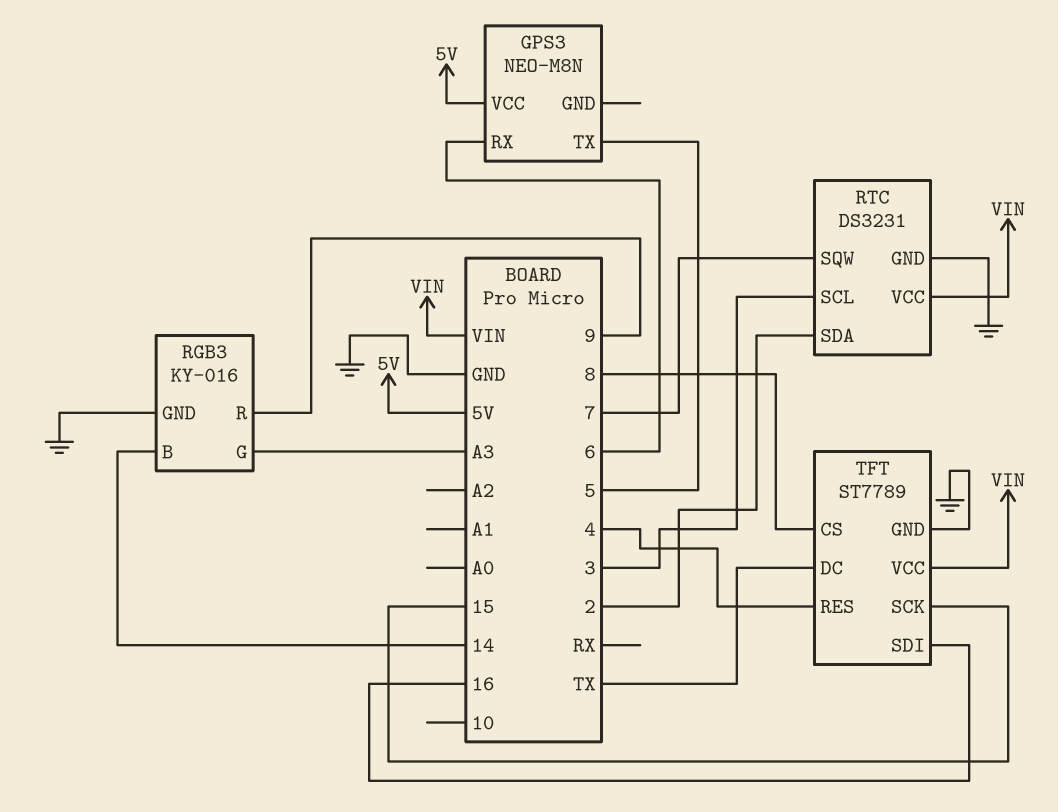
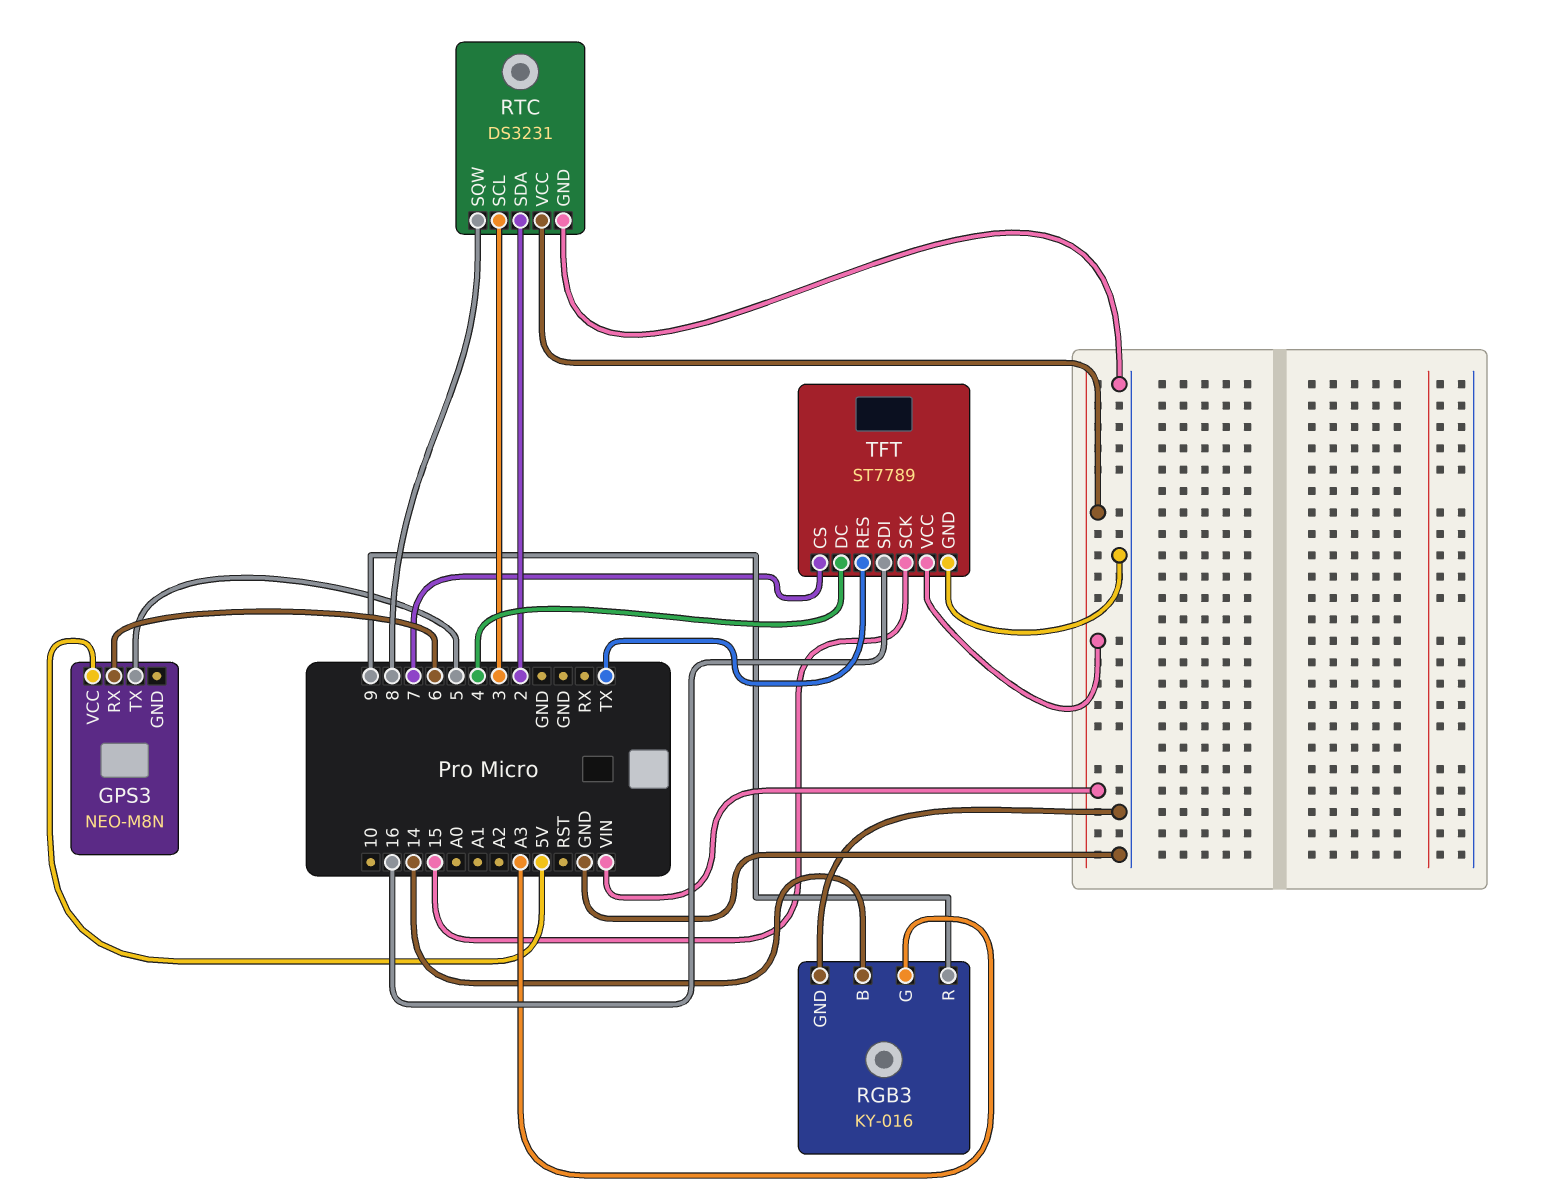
RTC pin SQW: 7 -> 8
TFT pin CS: 8 -> 7
TFT pin DC: TX -> 4
TFT pin RES: 4 -> TX

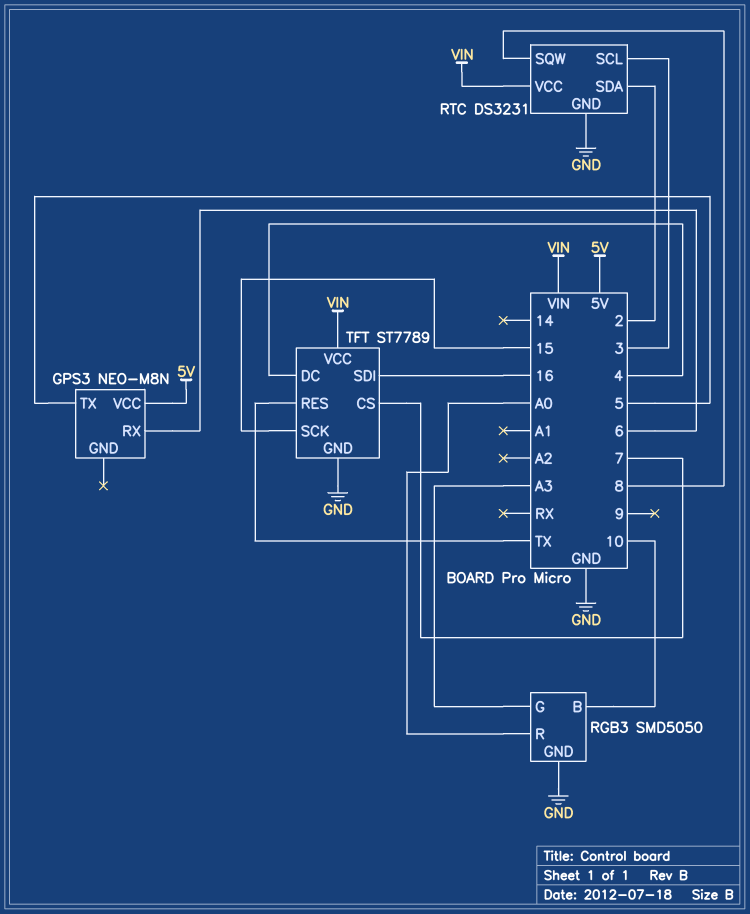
RGB3: KY-016 -> SMD5050
RGB3 pin B: 14 -> 10
RGB3 pin R: 9 -> A0

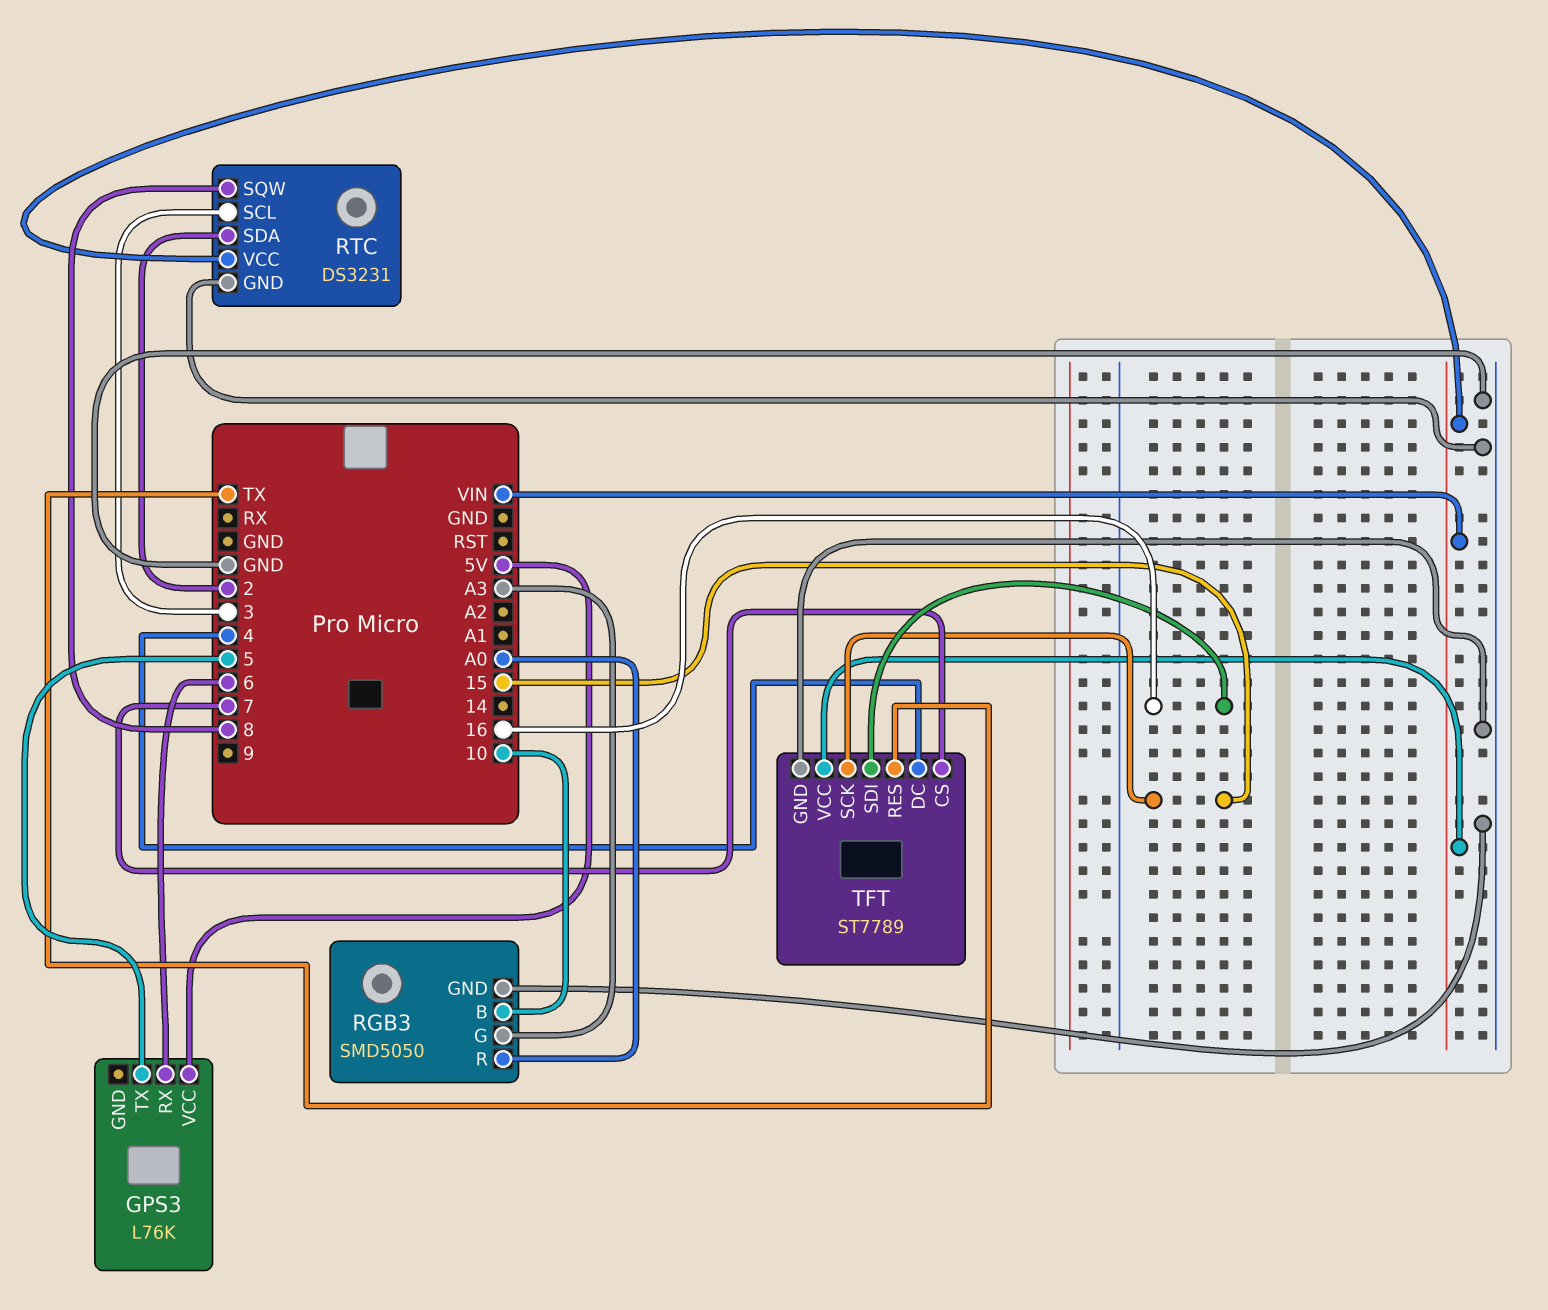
GPS3: NEO-M8N -> L76K

